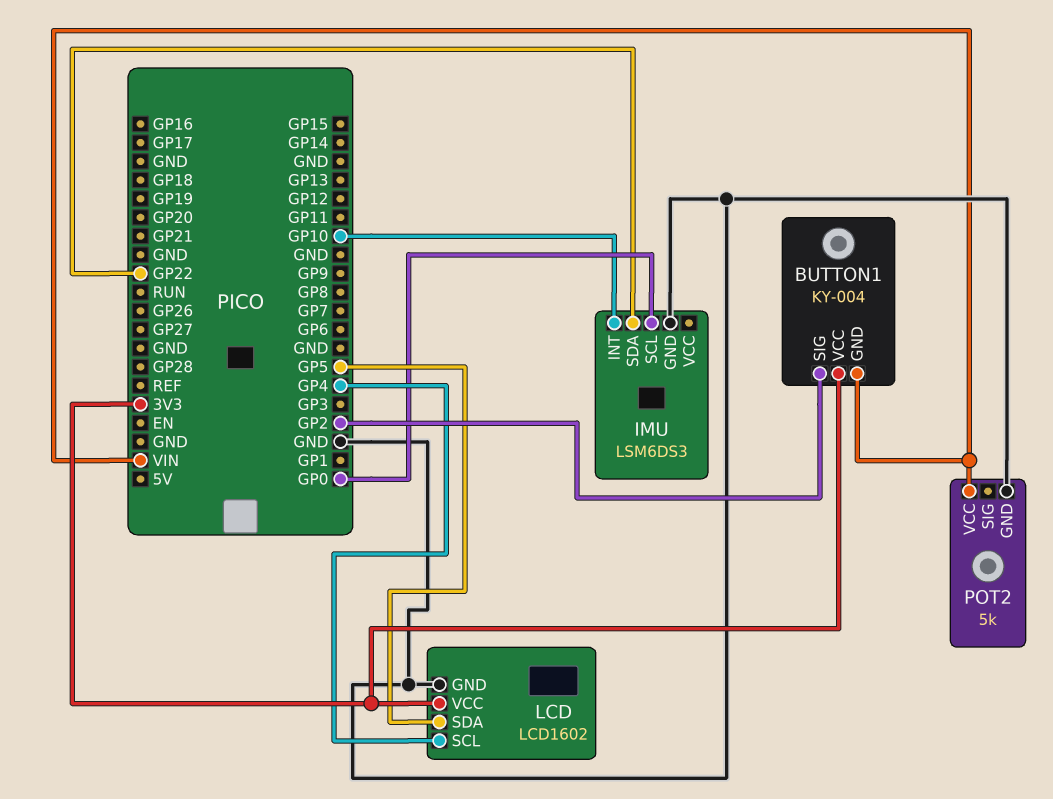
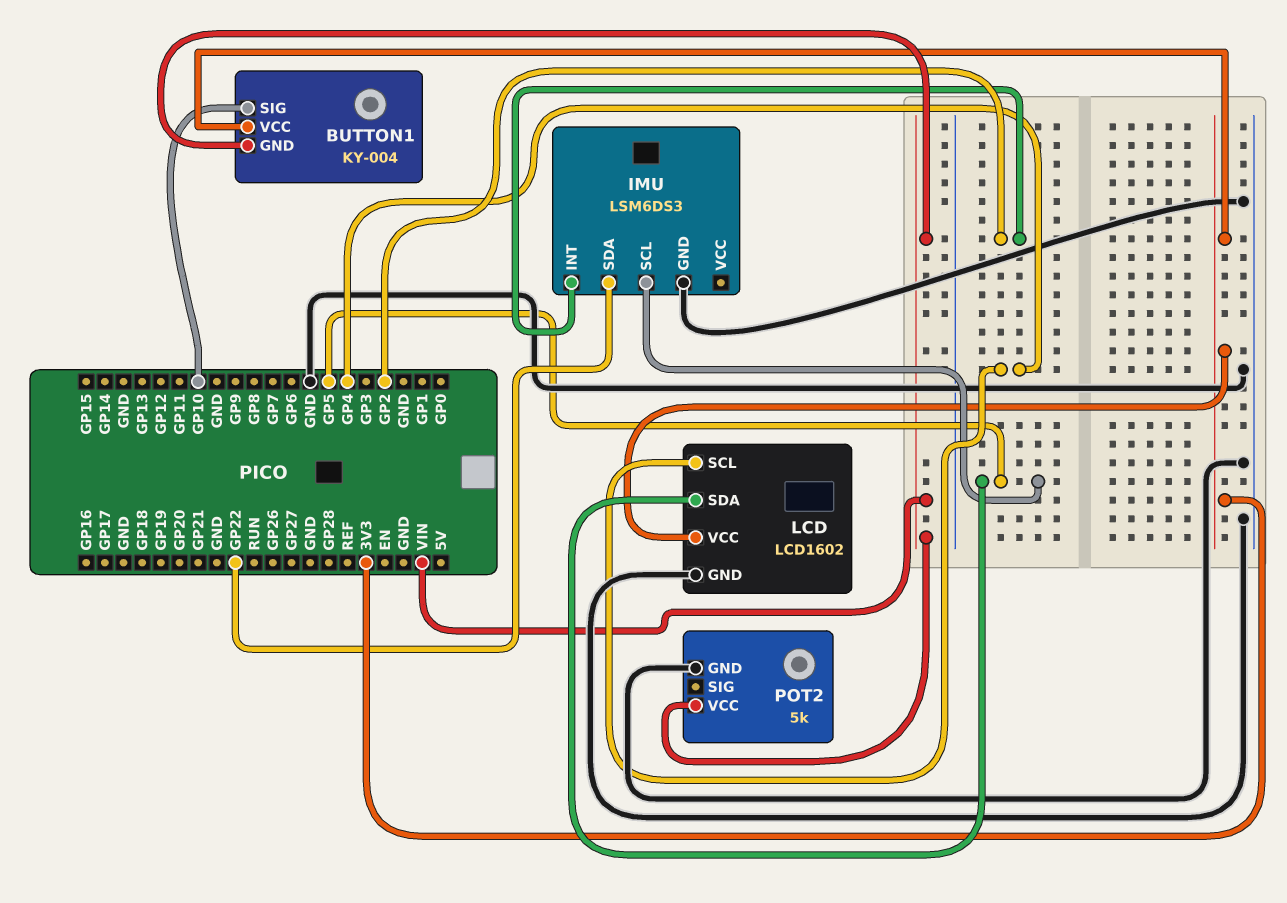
BUTTON1 pin SIG: GP2 -> GP10
IMU pin INT: GP10 -> GP2
IMU pin SCL: GP0 -> GP5

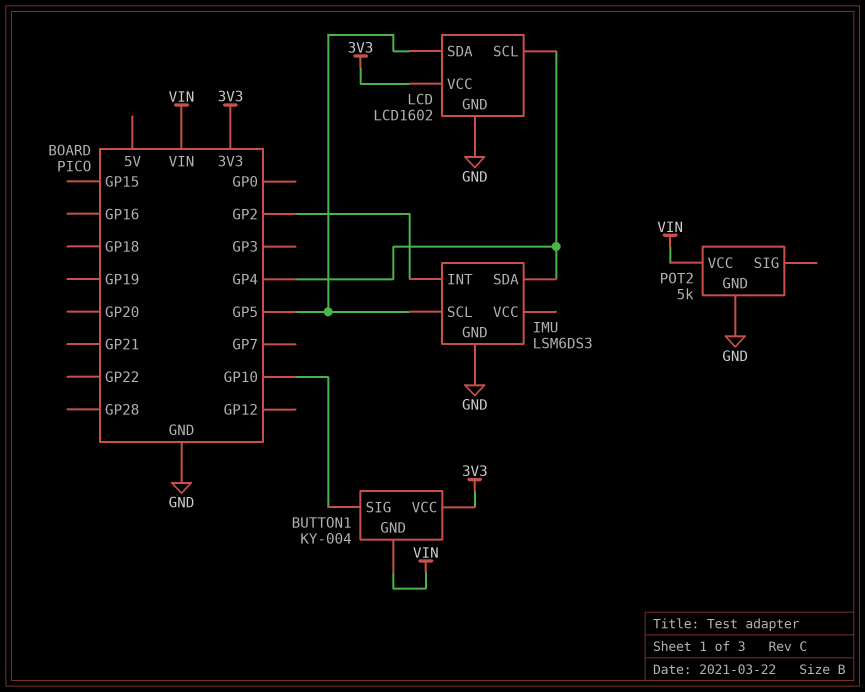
IMU pin SDA: GP22 -> GP4

